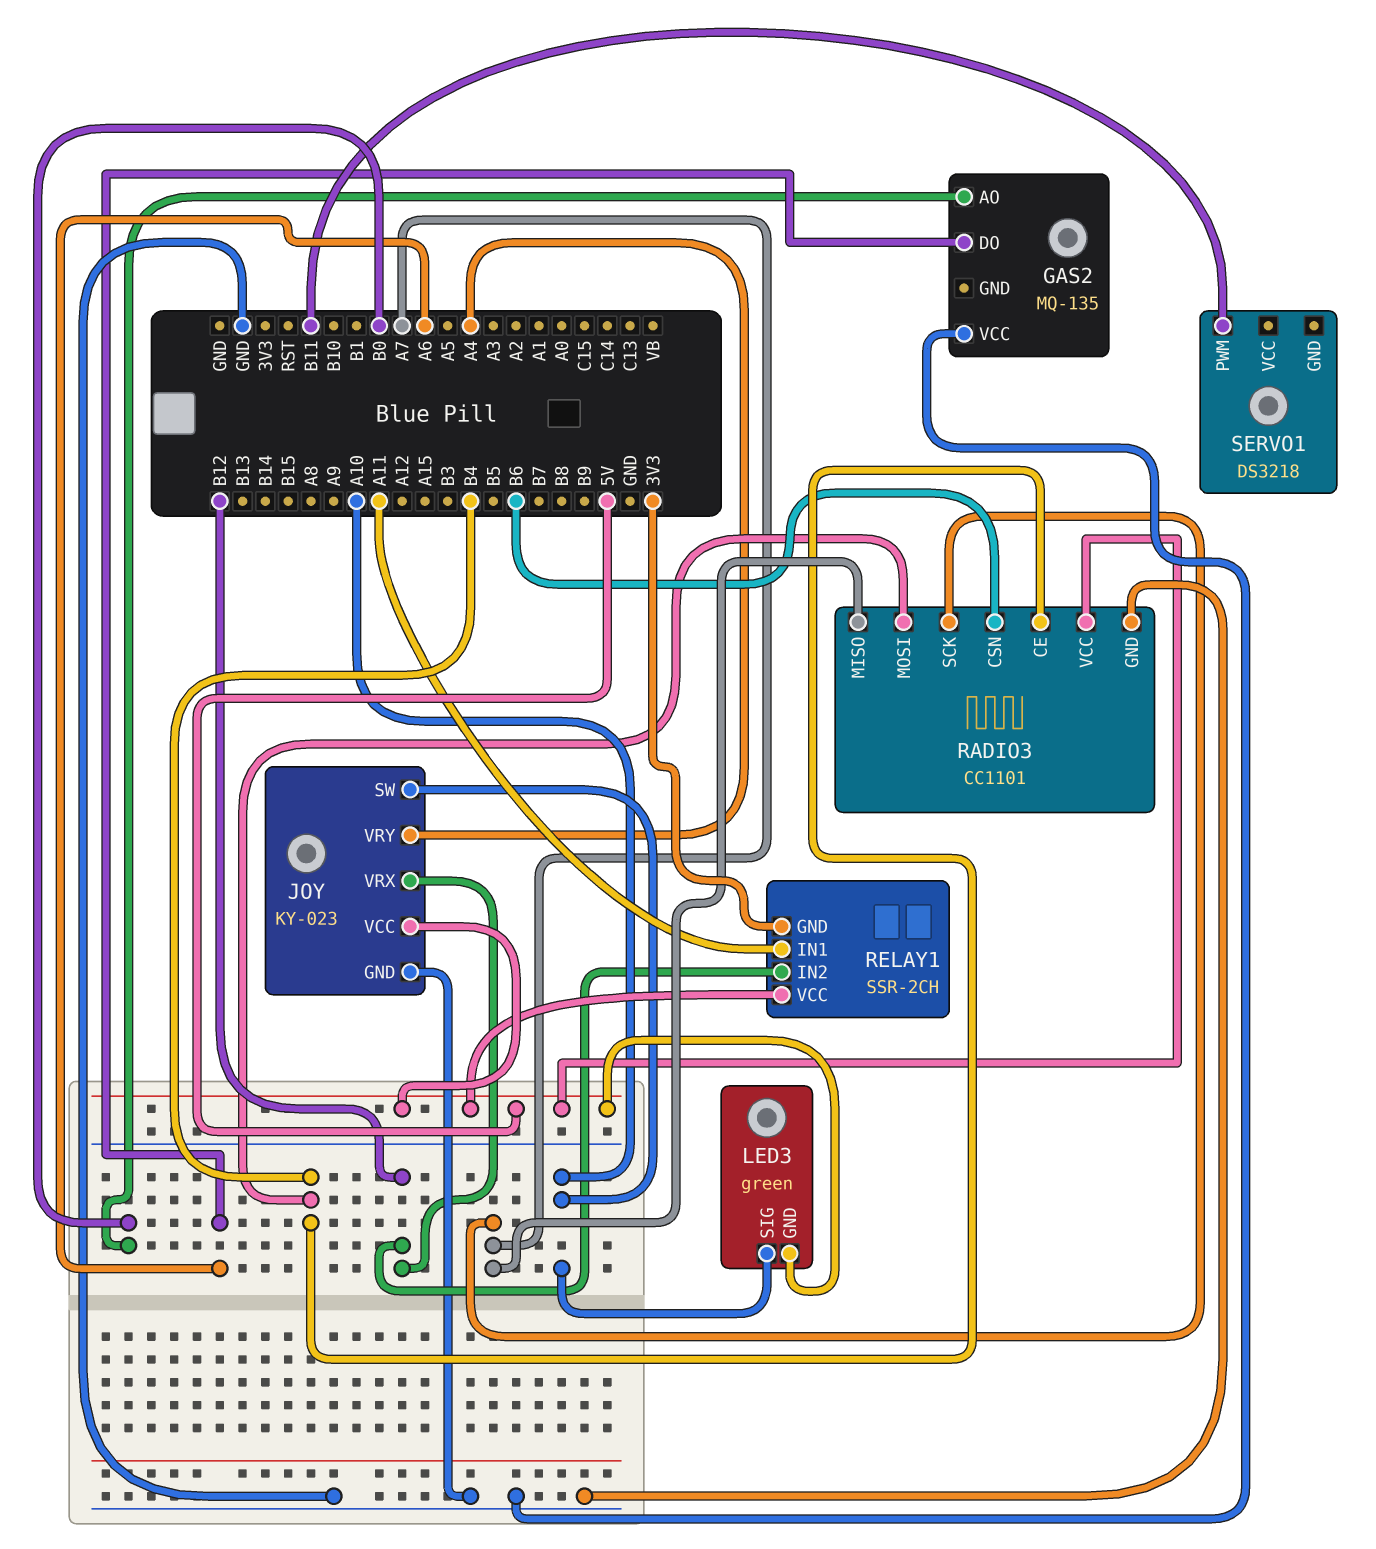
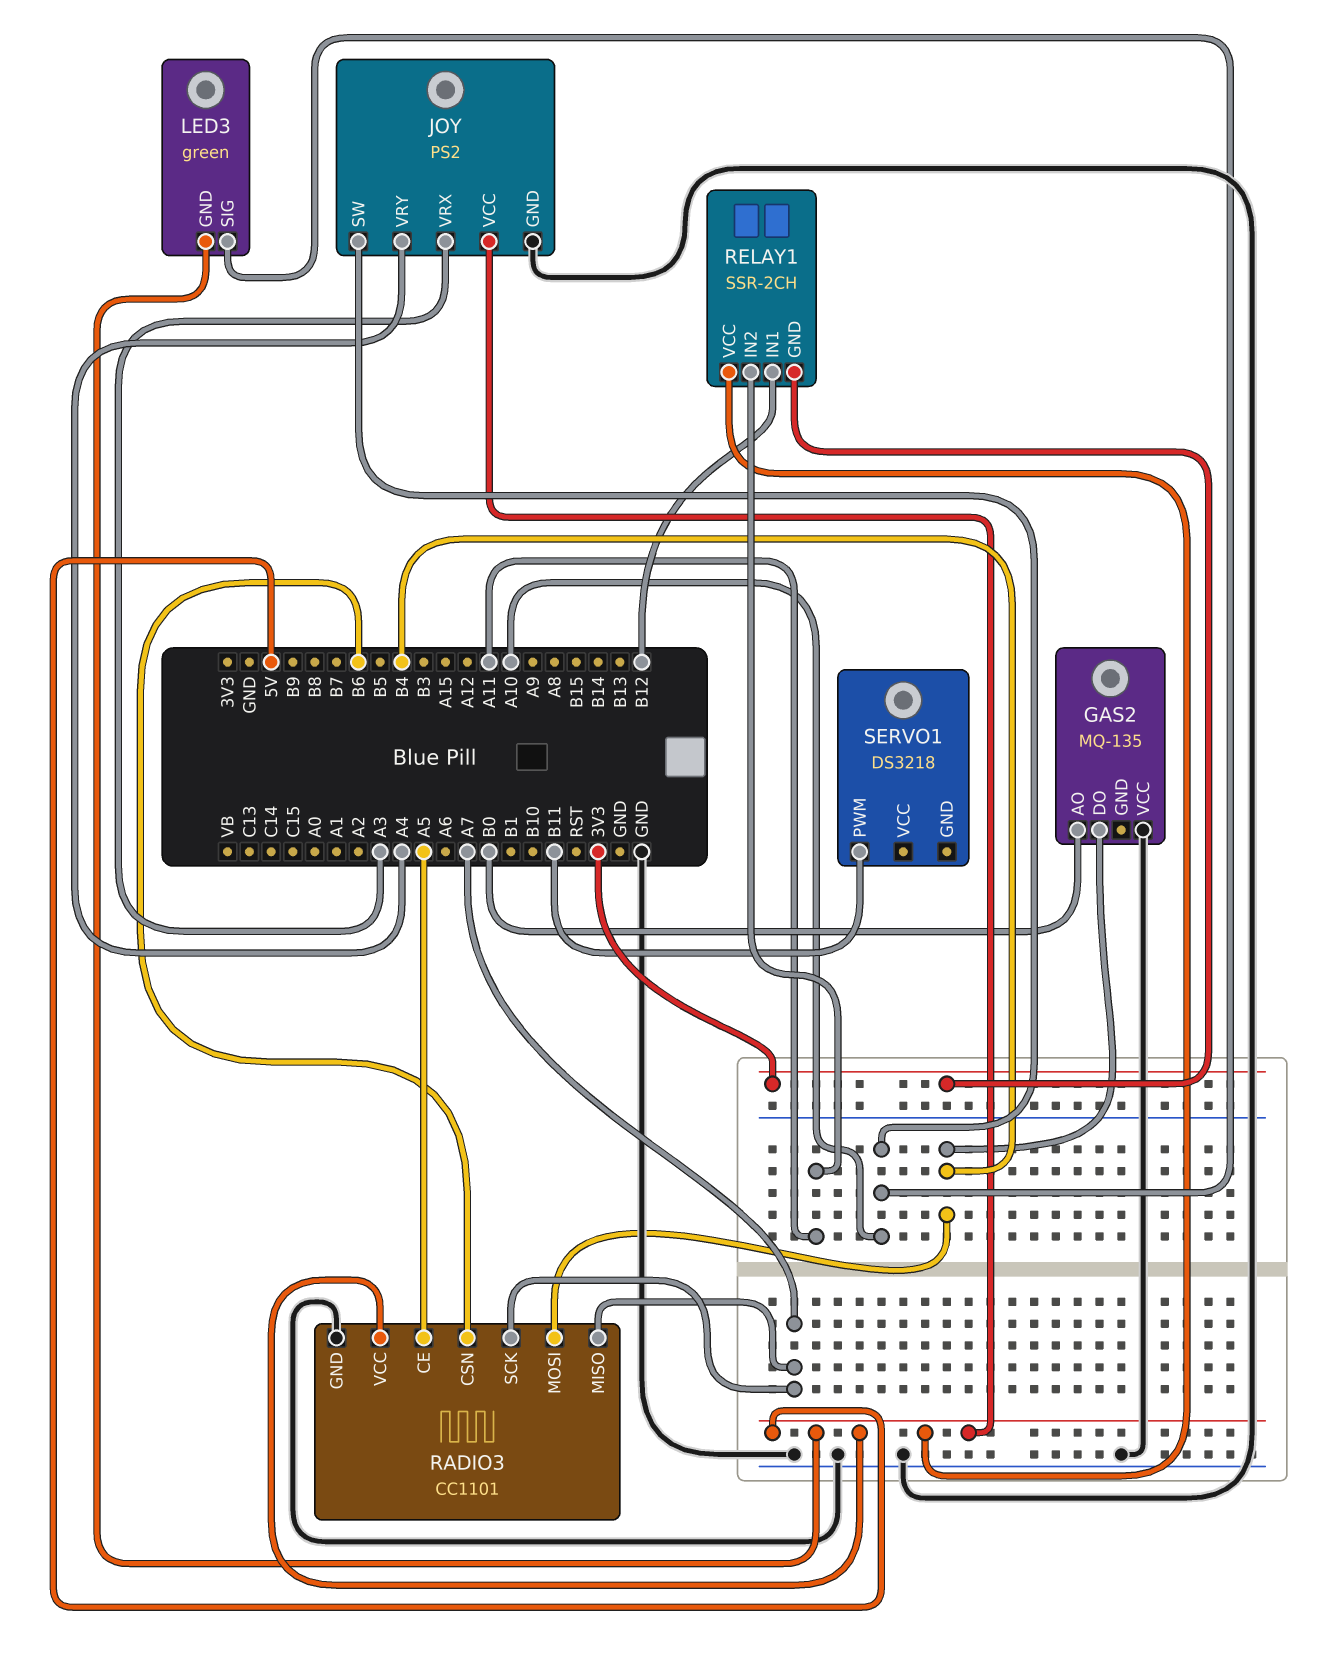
GAS2 pin DO: A6 -> B4
JOY: KY-023 -> PS2
JOY pin VRX: B12 -> A3
RADIO3 pin CE: B4 -> A5
RELAY1 pin IN1: A11 -> B12
RELAY1 pin IN2: B12 -> A11

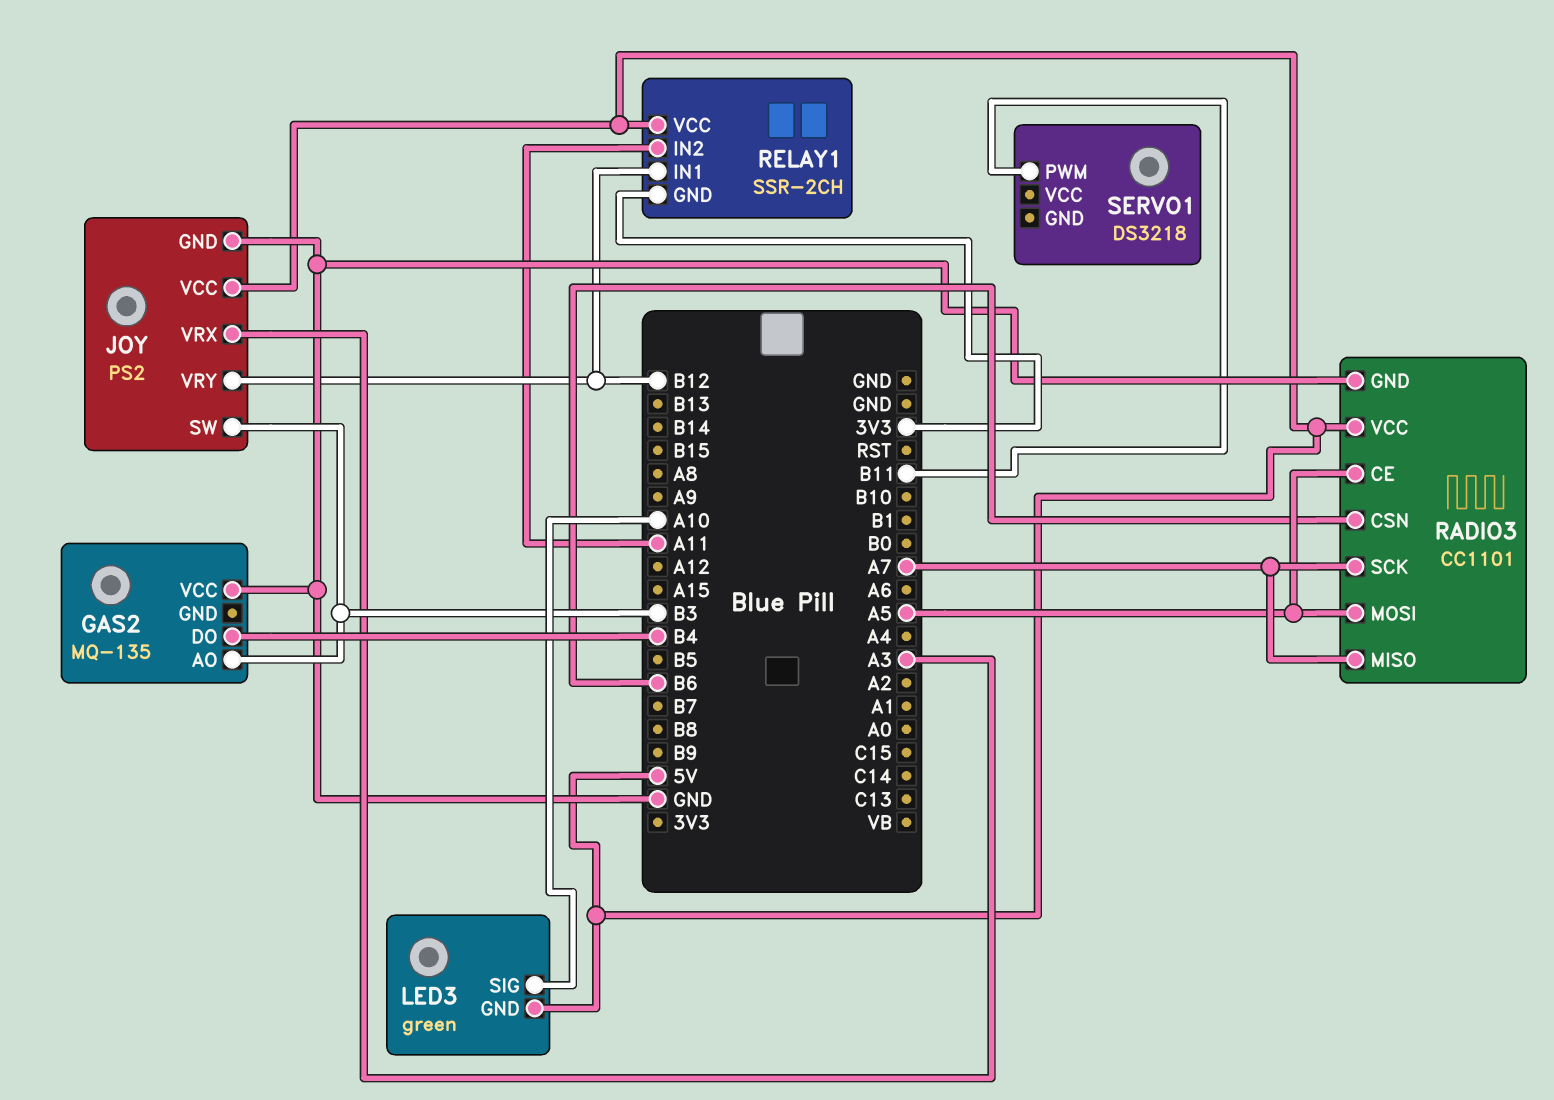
GAS2 pin AO: B0 -> B3
JOY pin SW: A10 -> B3
JOY pin VRY: A4 -> B12
RADIO3 pin MOSI: B4 -> A5

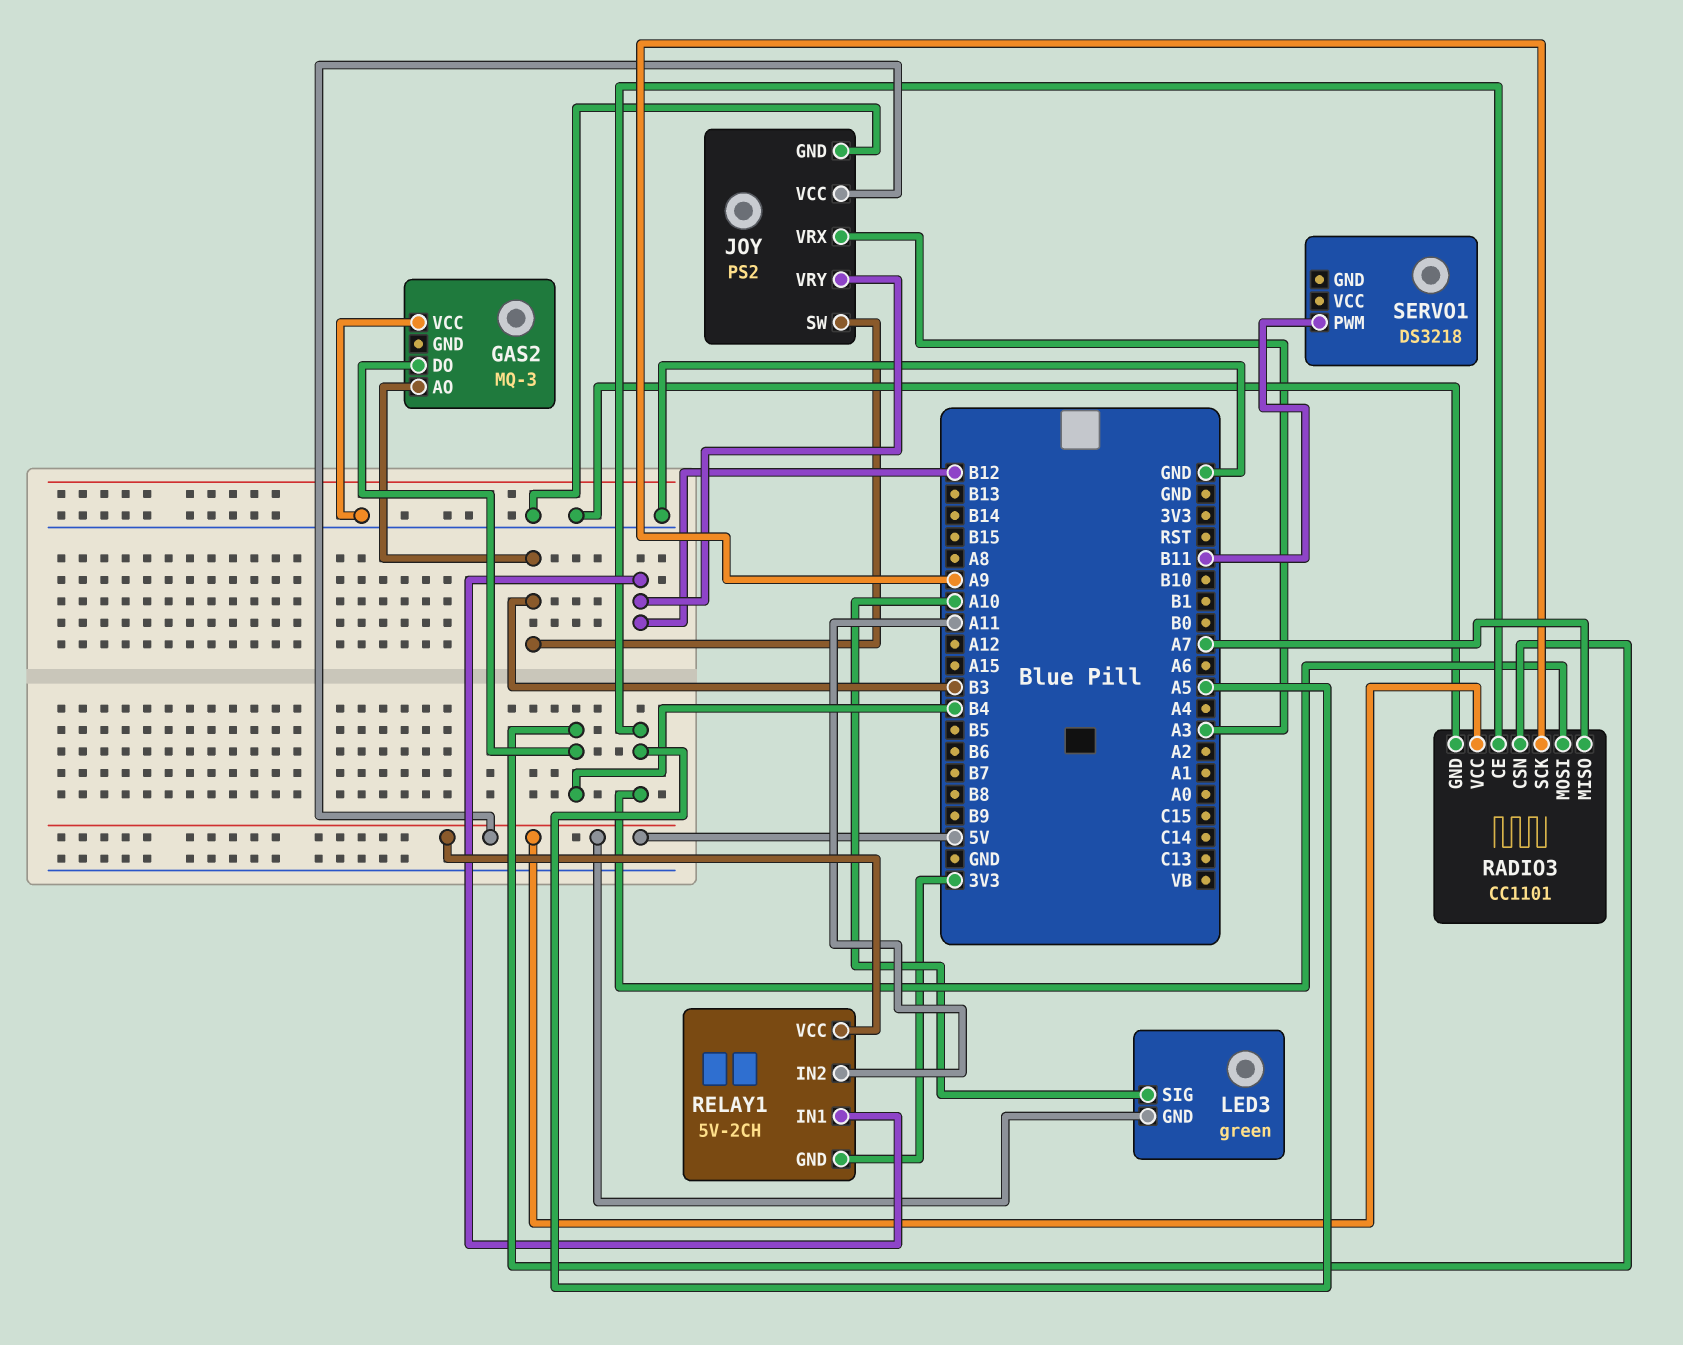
GAS2: MQ-135 -> MQ-3
RADIO3 pin CSN: B6 -> B4
RADIO3 pin SCK: A7 -> A9
RELAY1: SSR-2CH -> 5V-2CH

